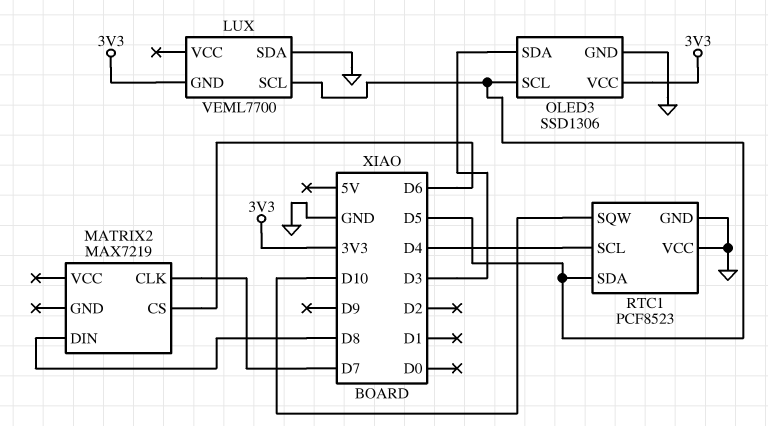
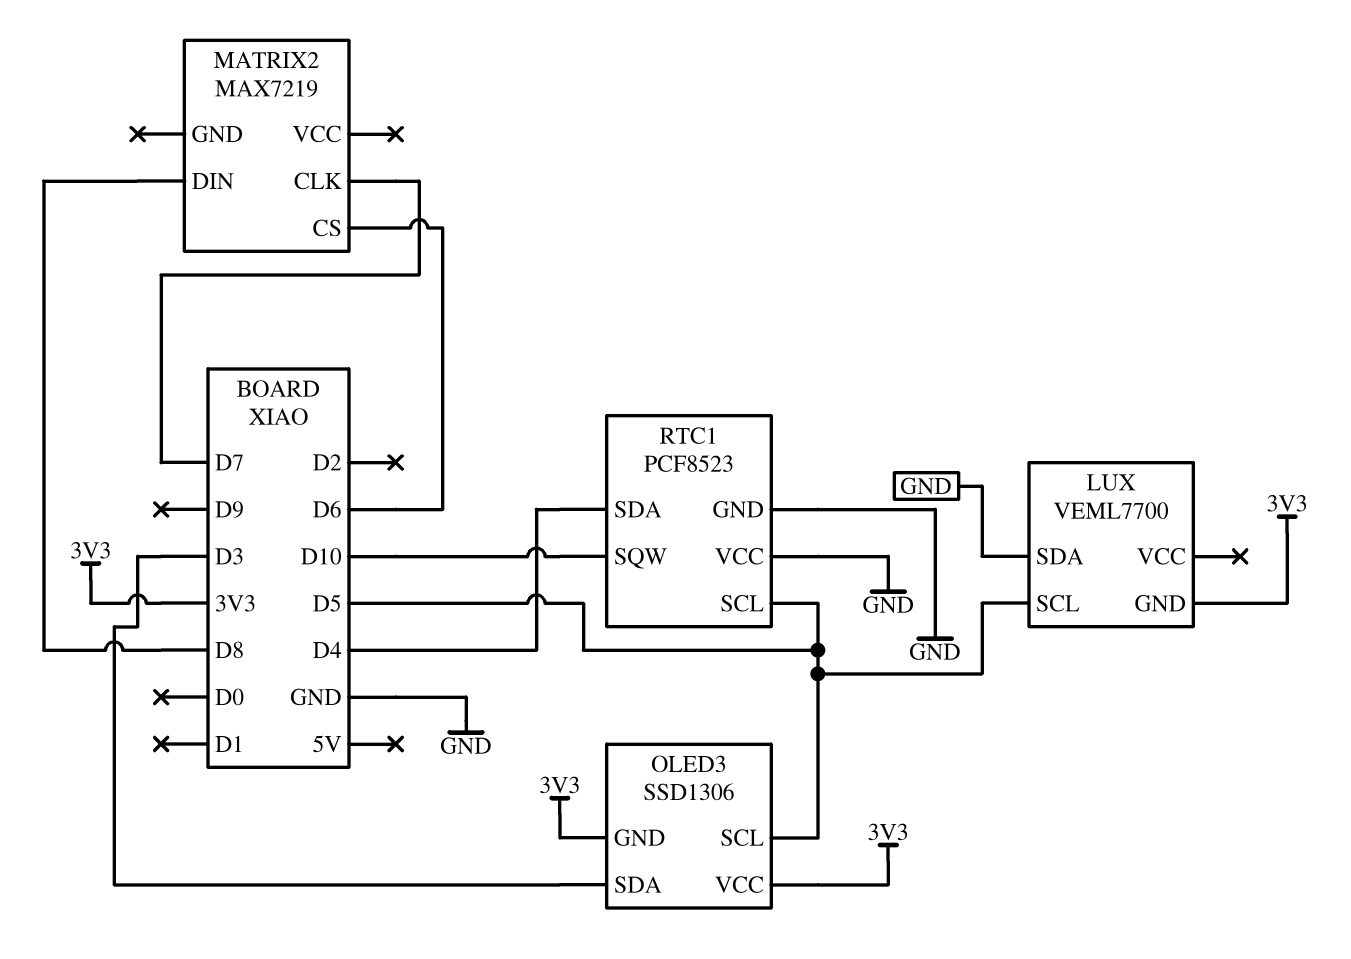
OLED3 pin GND: GND -> 3V3
RTC1 pin SCL: D4 -> D5
RTC1 pin SDA: D5 -> D4

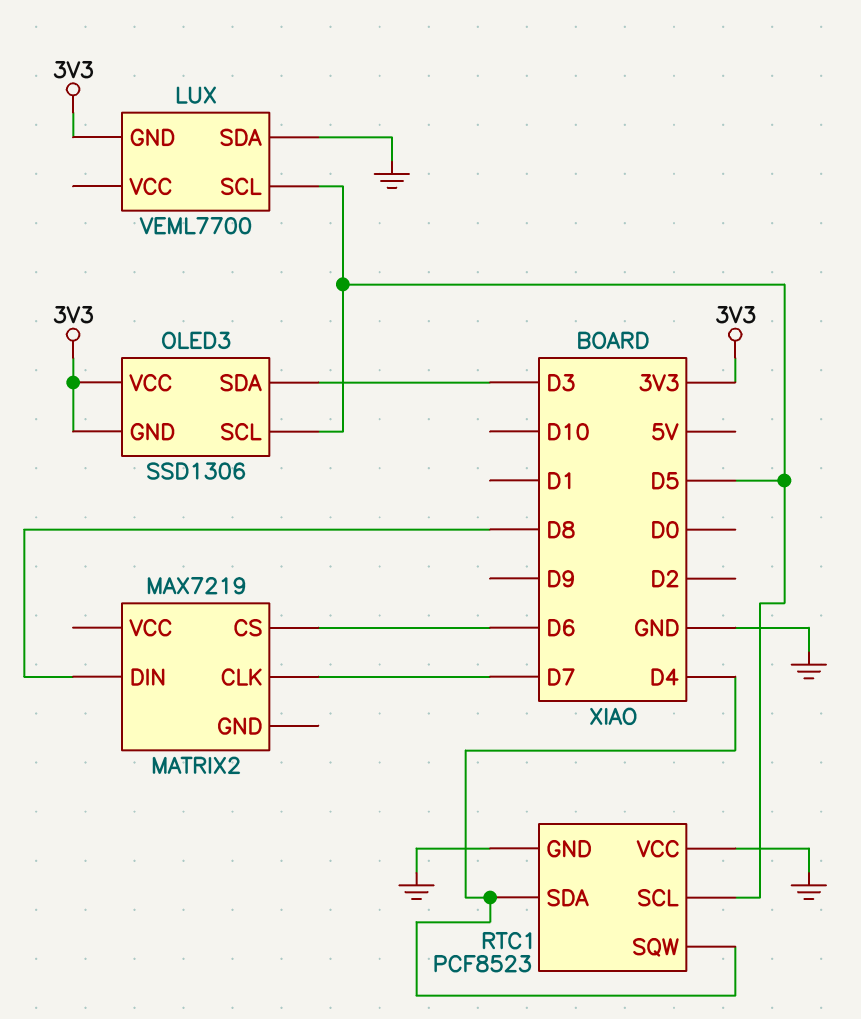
RTC1 pin SQW: D10 -> D4

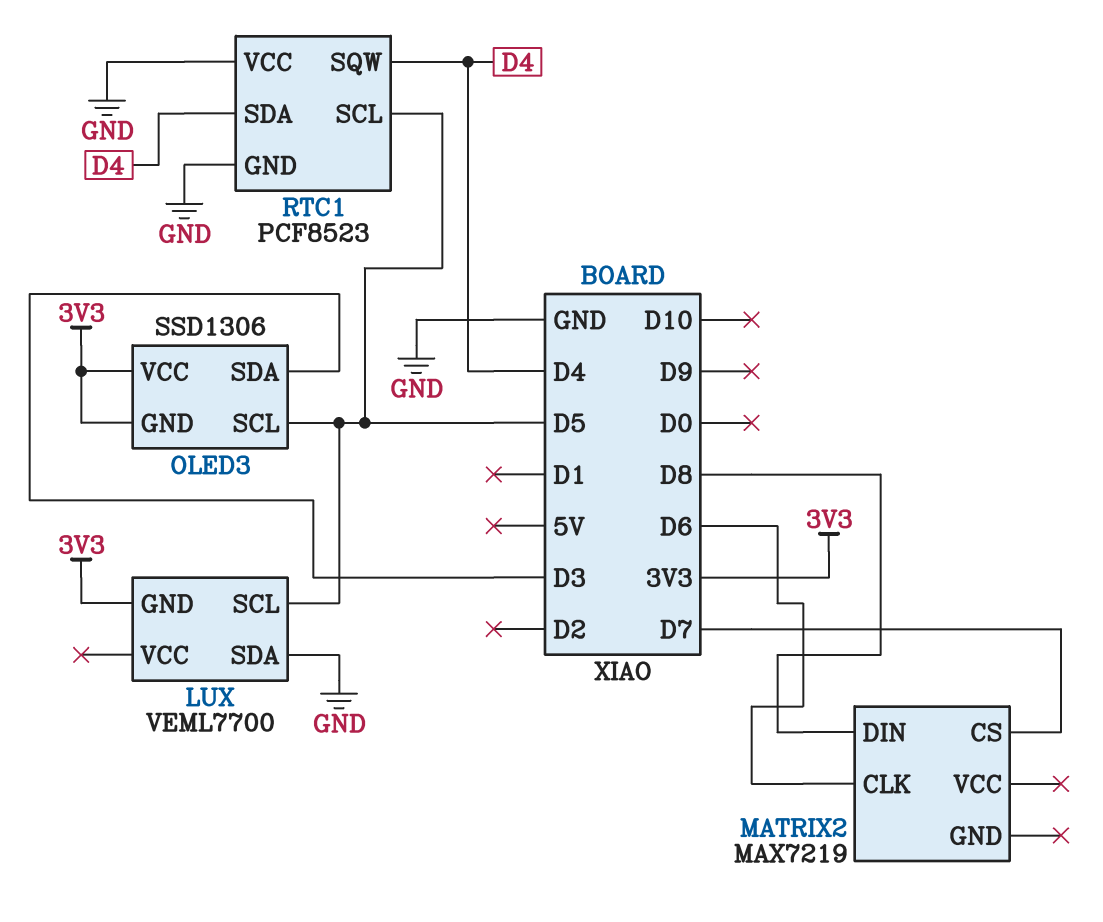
MATRIX2 pin CLK: D7 -> D6
MATRIX2 pin CS: D6 -> D7

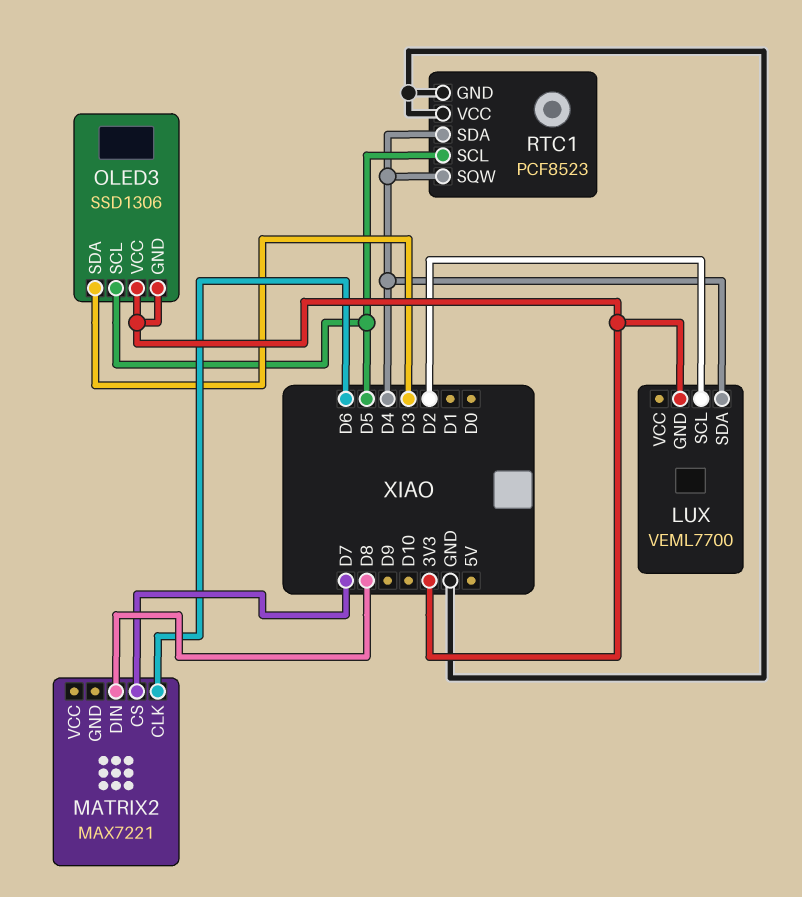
LUX pin SCL: D5 -> D2
LUX pin SDA: GND -> D4
MATRIX2: MAX7219 -> MAX7221

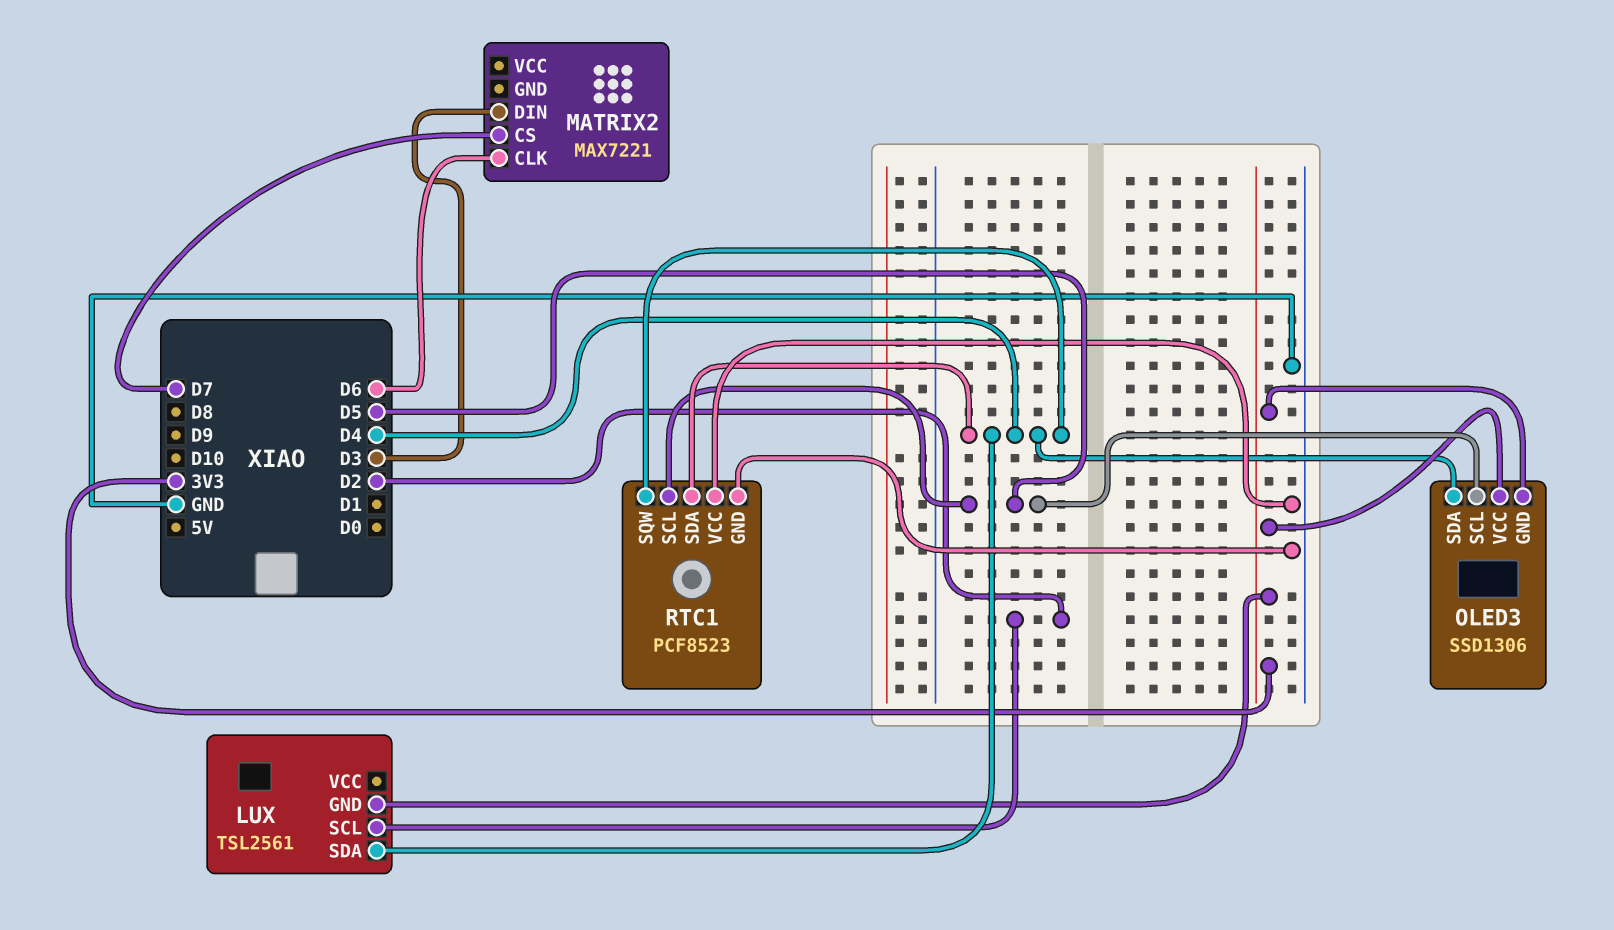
LUX: VEML7700 -> TSL2561
MATRIX2 pin DIN: D8 -> D3
OLED3 pin SDA: D3 -> D4

